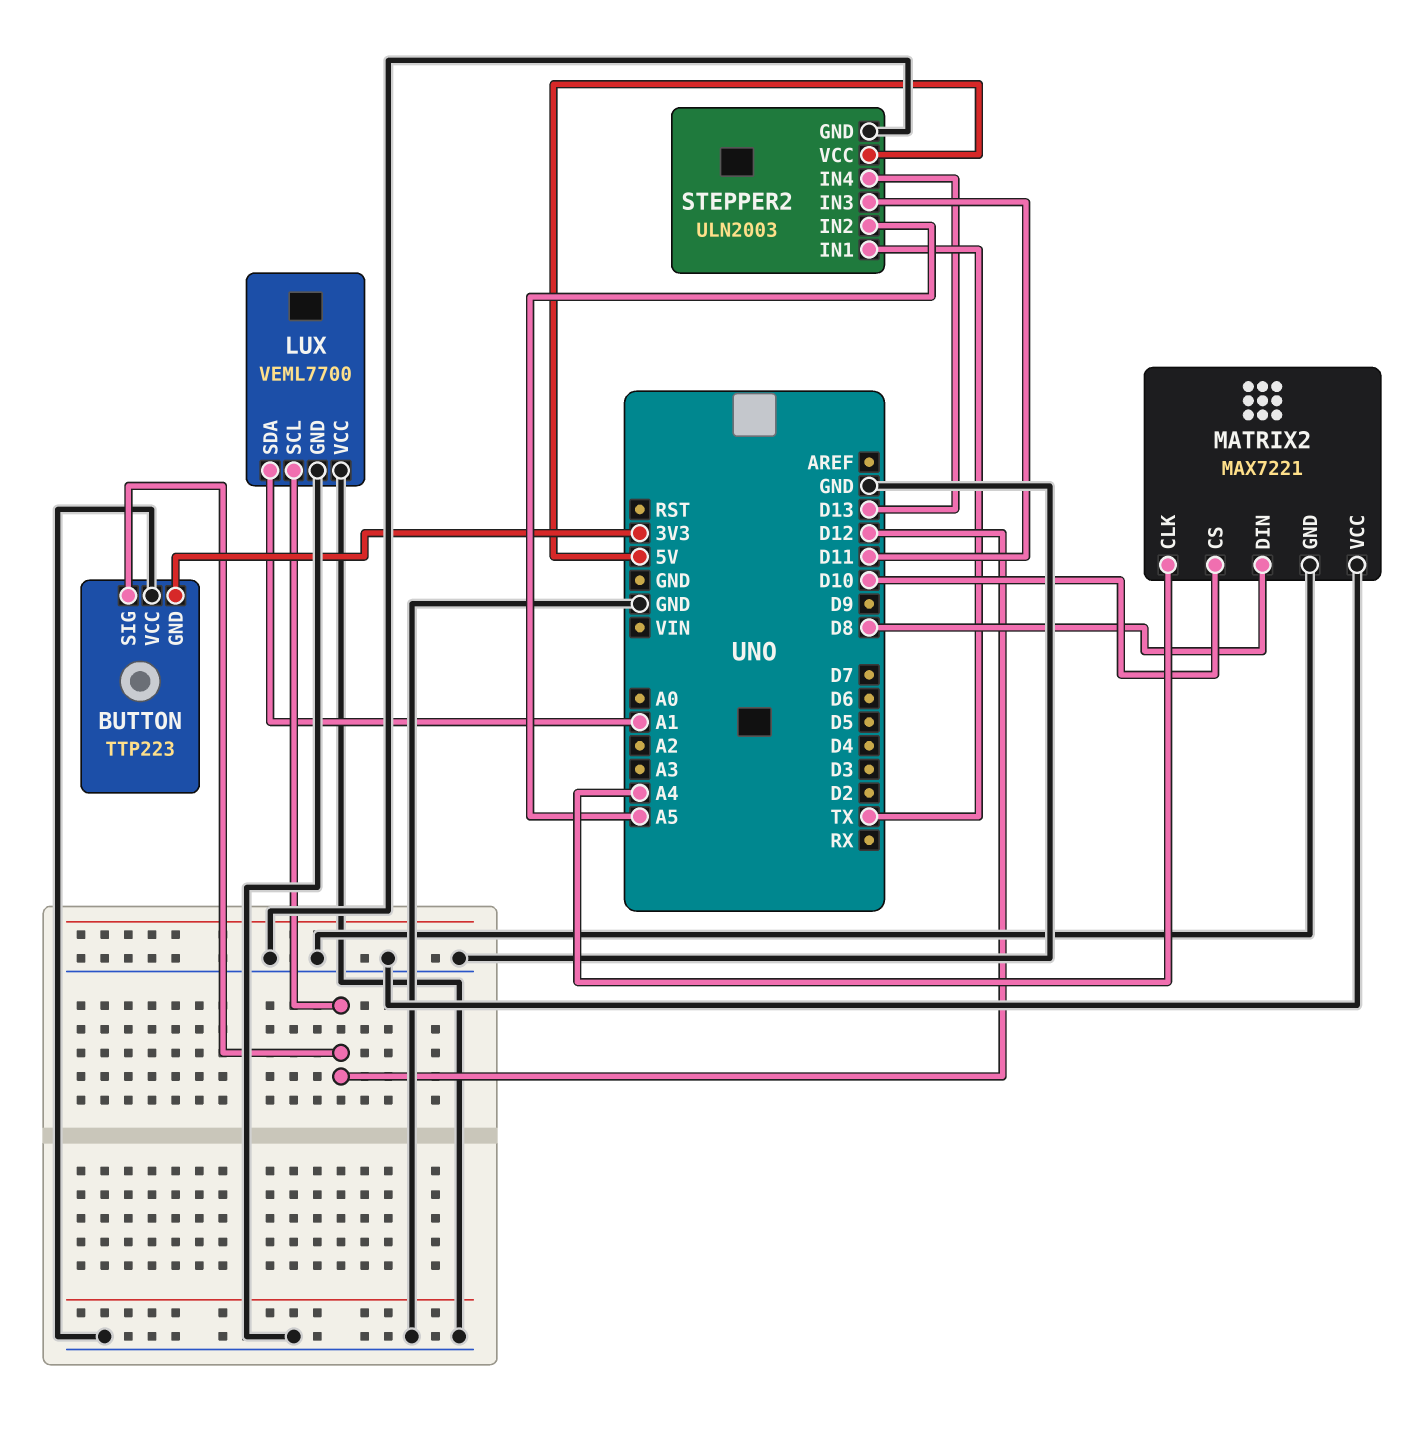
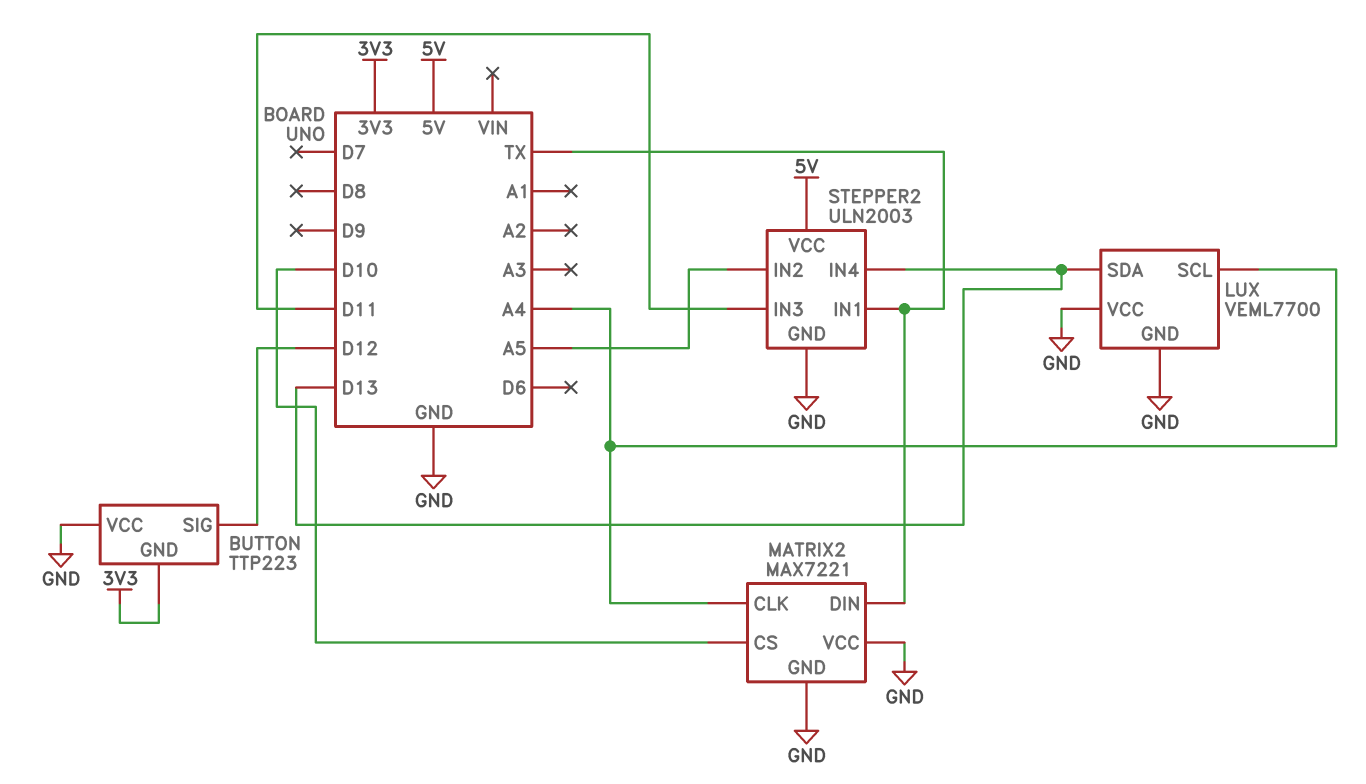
LUX pin SCL: D12 -> A4
LUX pin SDA: A1 -> D13
MATRIX2 pin DIN: D8 -> TX

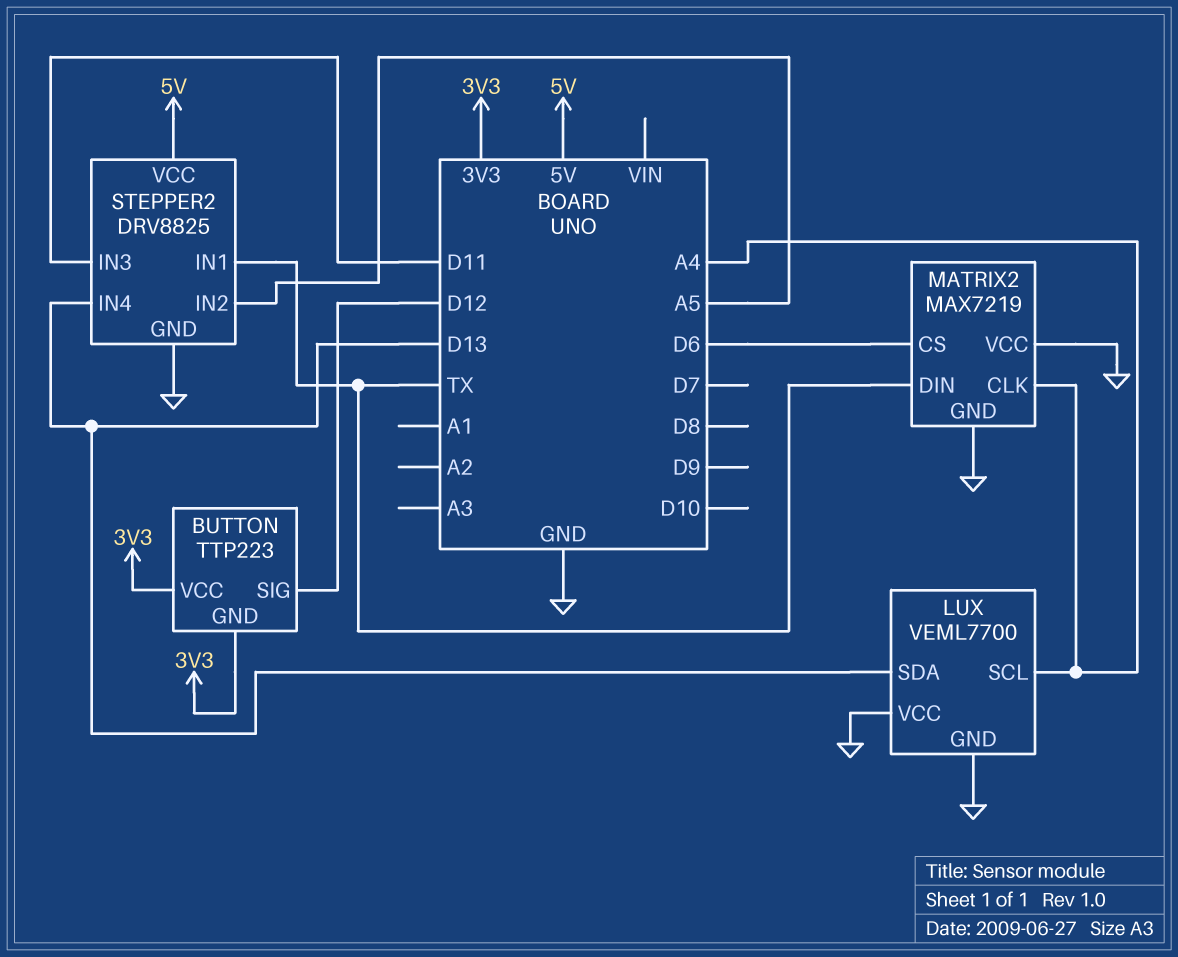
BUTTON pin VCC: GND -> 3V3
MATRIX2: MAX7221 -> MAX7219
MATRIX2 pin CS: D10 -> D6
STEPPER2: ULN2003 -> DRV8825

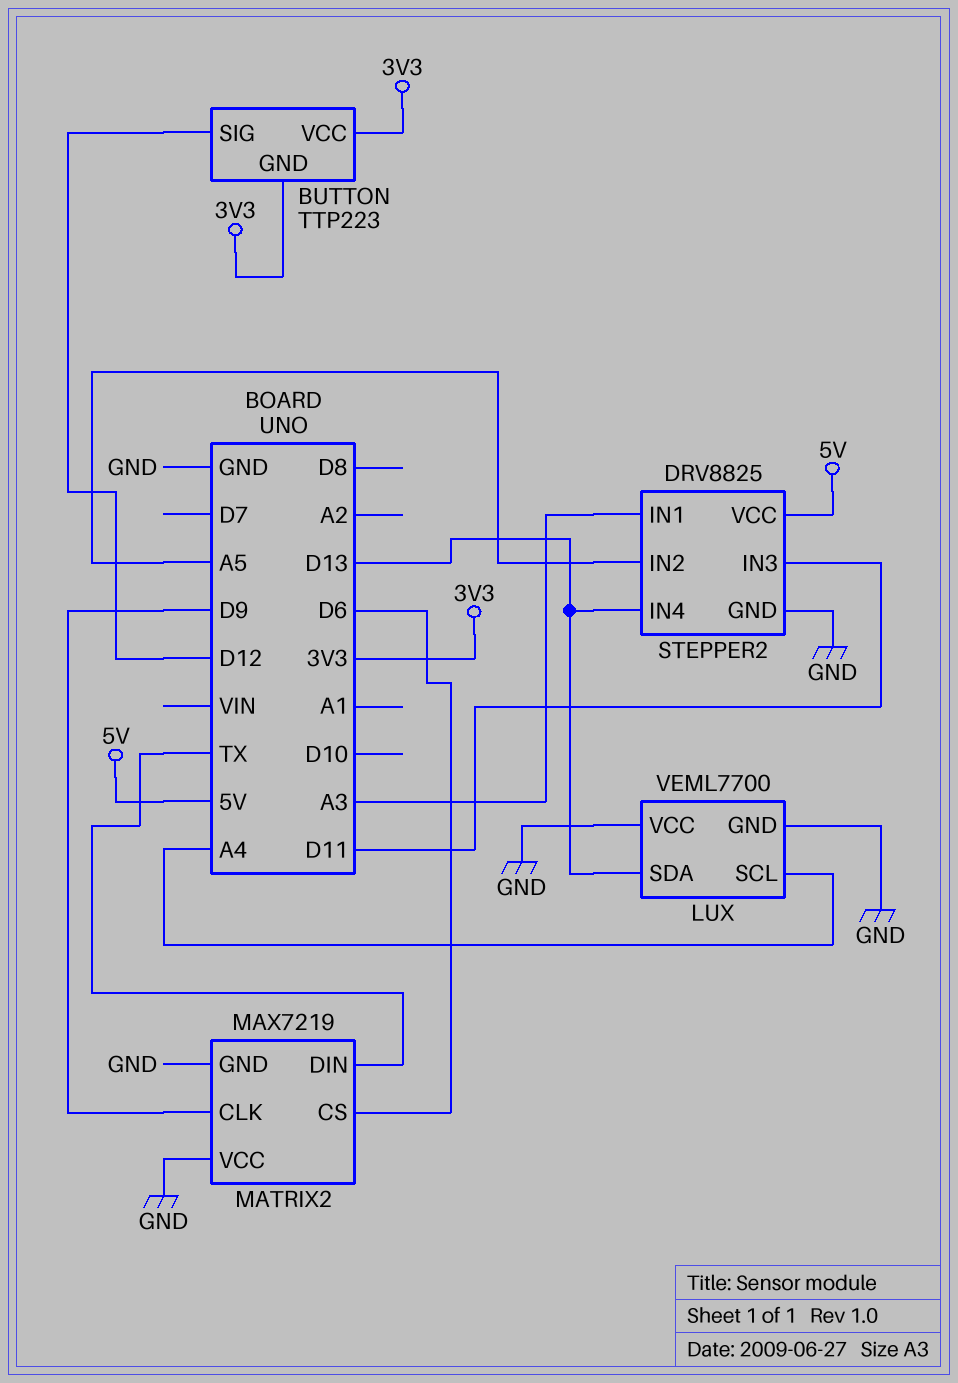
MATRIX2 pin CLK: A4 -> D9
STEPPER2 pin IN1: TX -> A3

